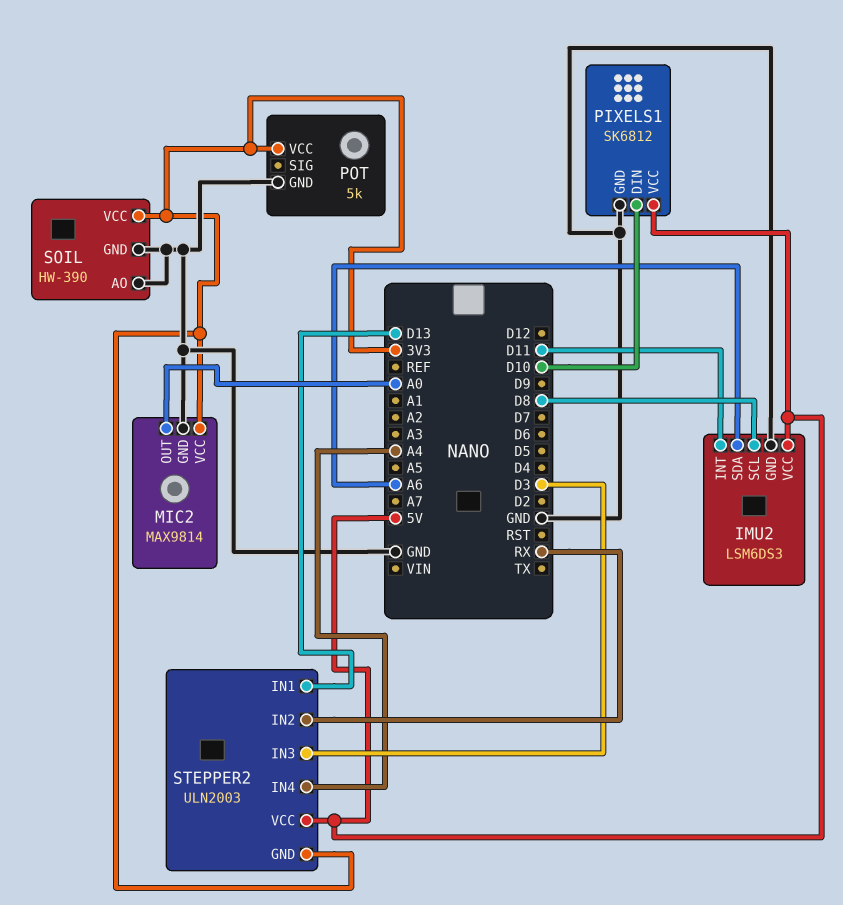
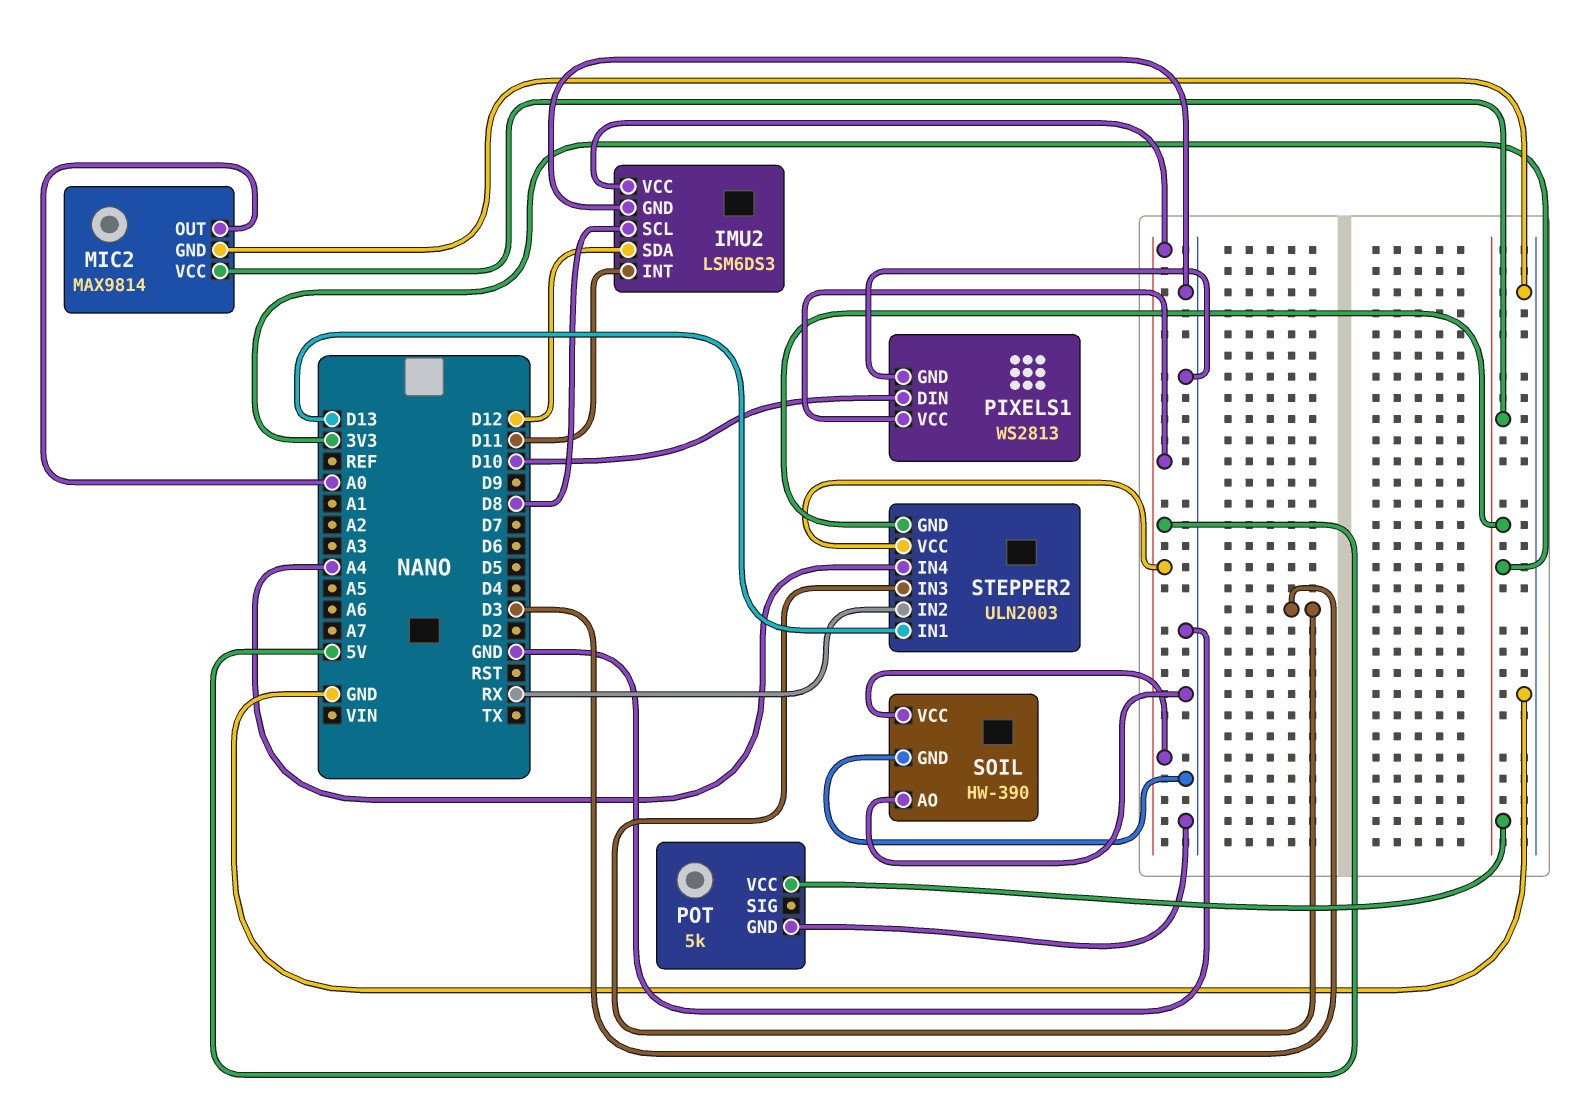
IMU2 pin SDA: A6 -> D12
PIXELS1: SK6812 -> WS2813
SOIL pin VCC: 3V3 -> 5V

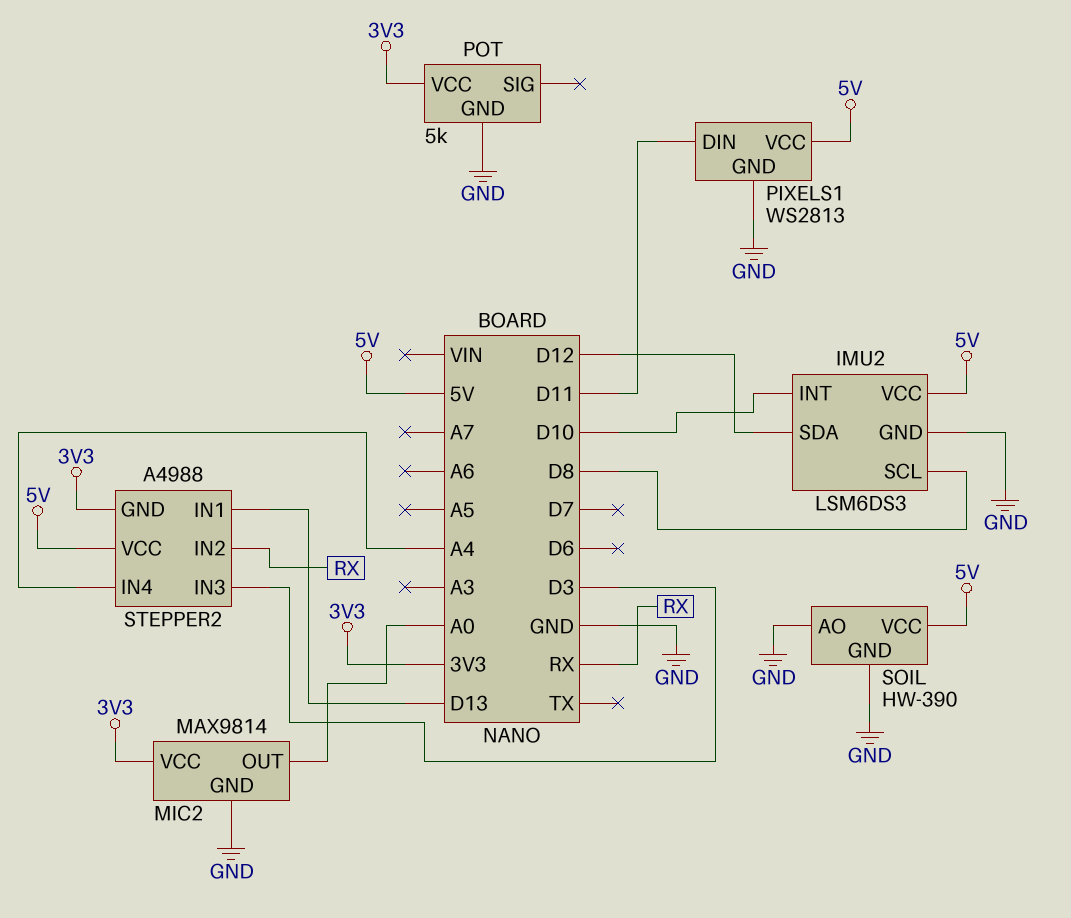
IMU2 pin INT: D11 -> D10
PIXELS1 pin DIN: D10 -> D11
STEPPER2: ULN2003 -> A4988

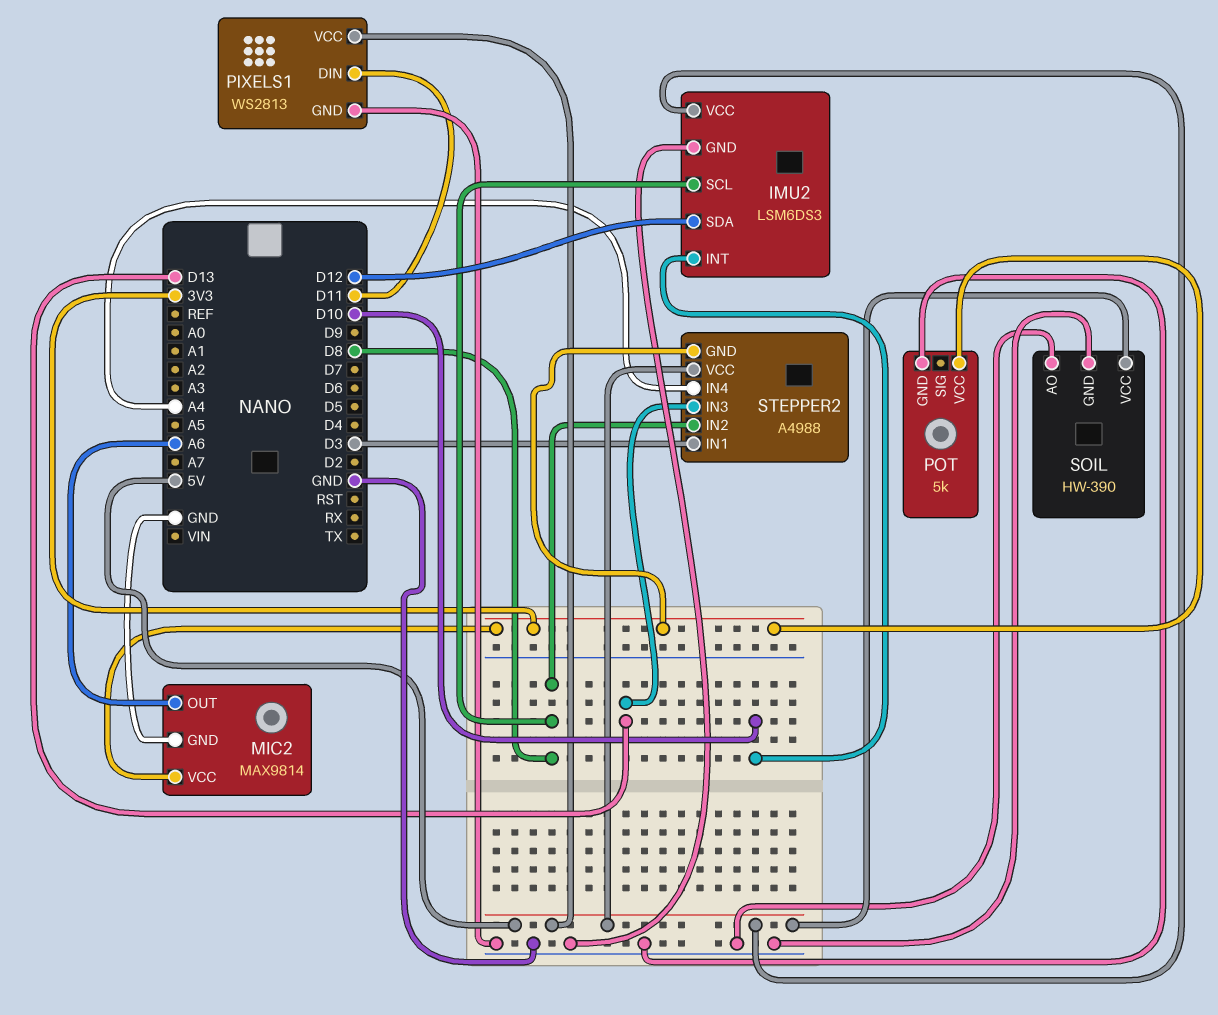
MIC2 pin OUT: A0 -> A6
STEPPER2 pin IN1: D13 -> D3
STEPPER2 pin IN2: RX -> D8
STEPPER2 pin IN3: D3 -> D13

